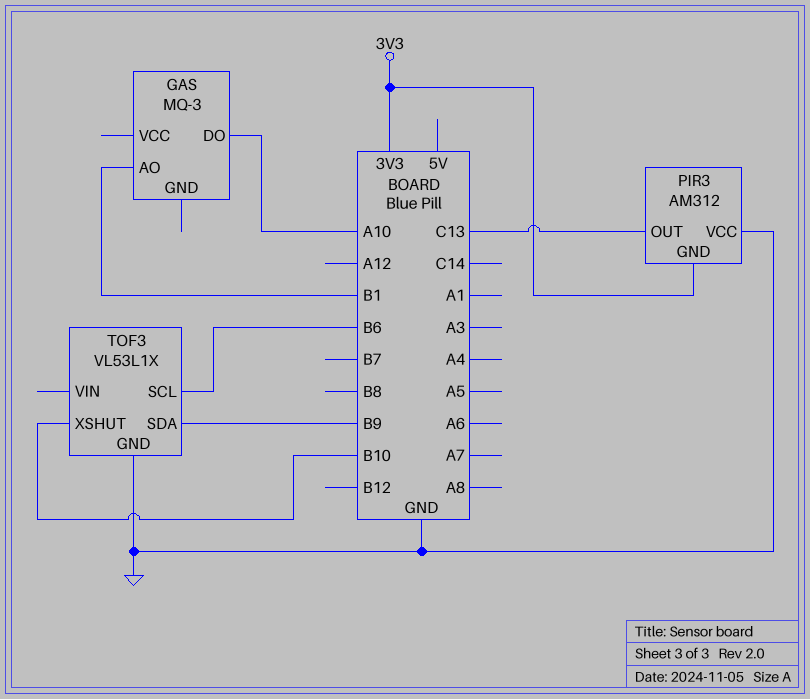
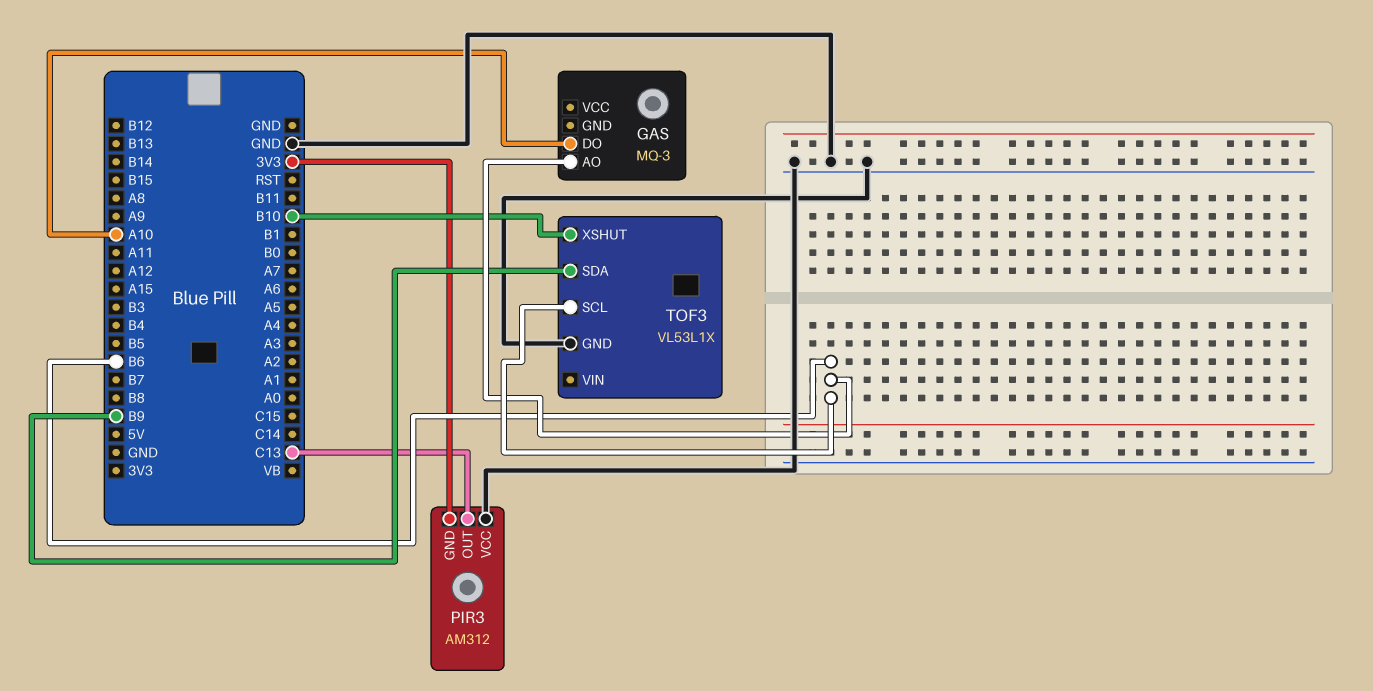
GAS pin AO: B1 -> B6

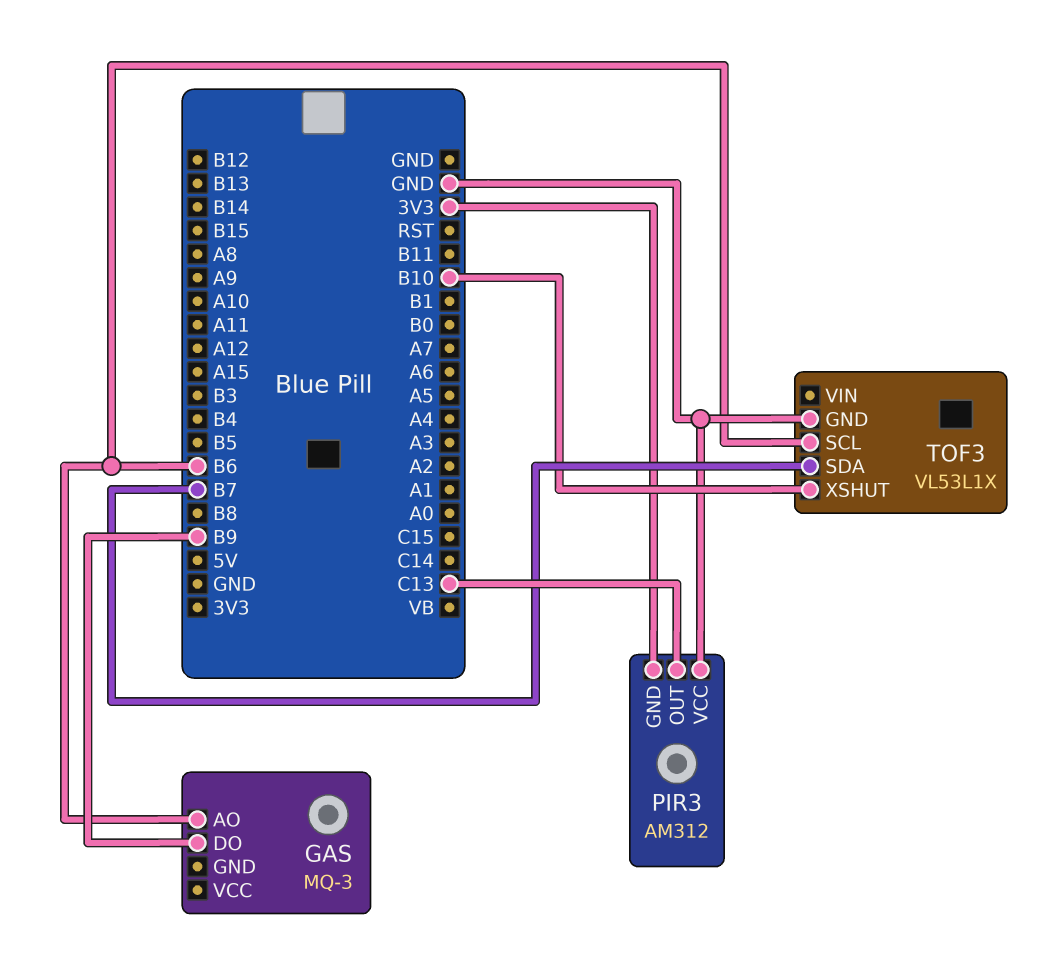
GAS pin DO: A10 -> B9
TOF3 pin SDA: B9 -> B7

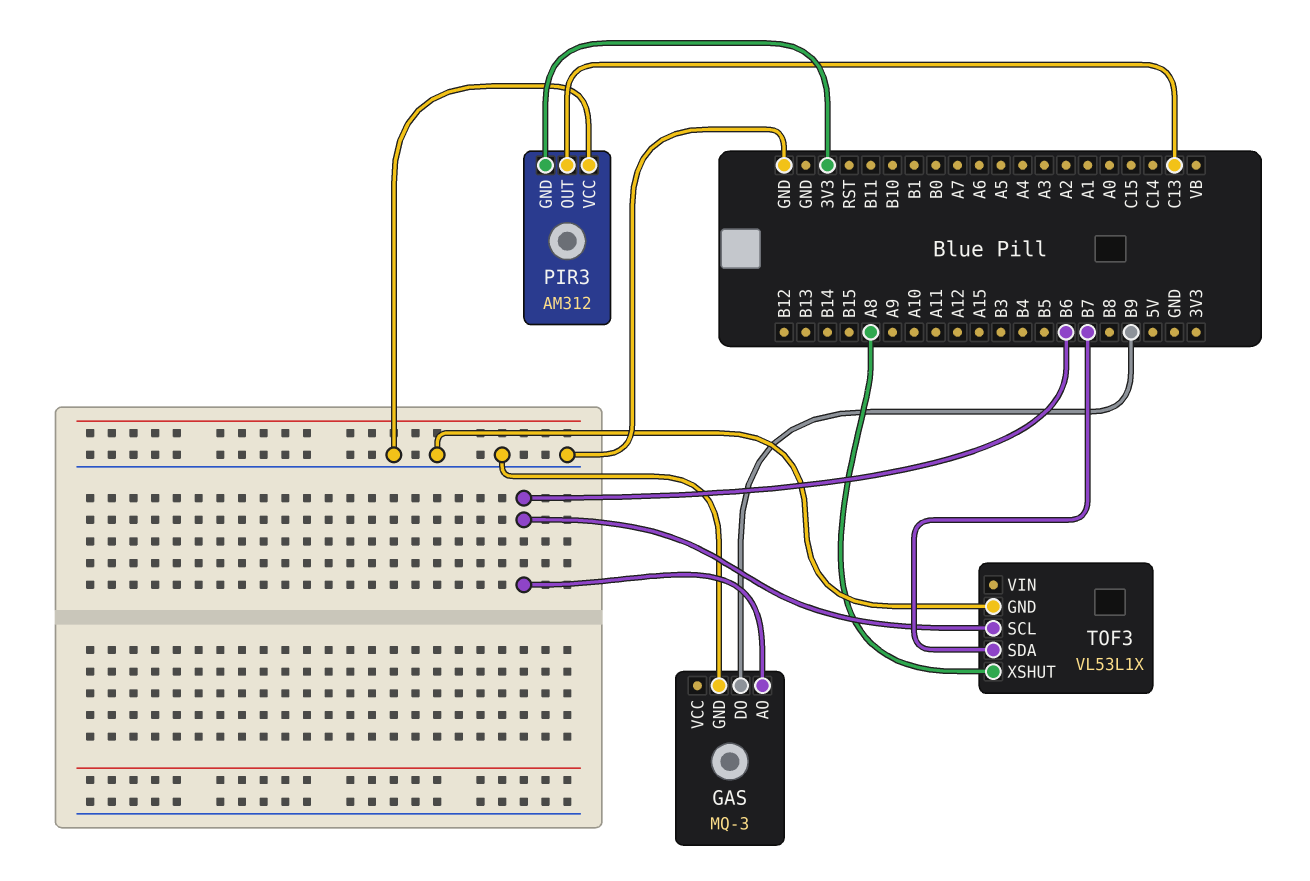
GAS pin GND: none -> GND
TOF3 pin XSHUT: B10 -> A8

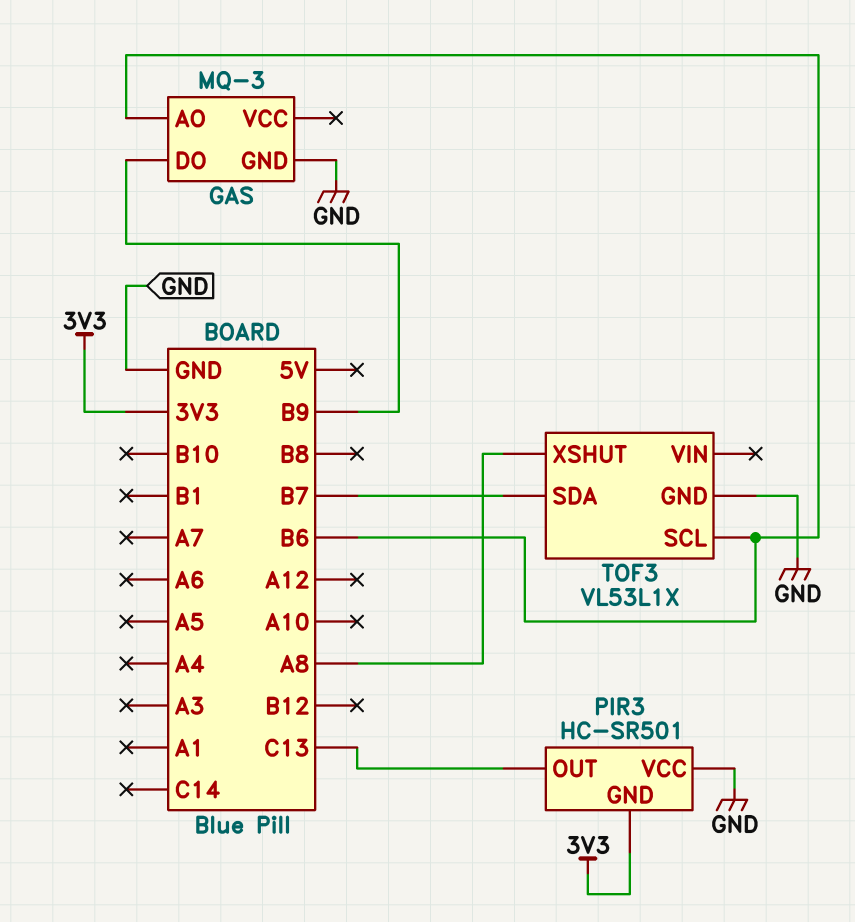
PIR3: AM312 -> HC-SR501

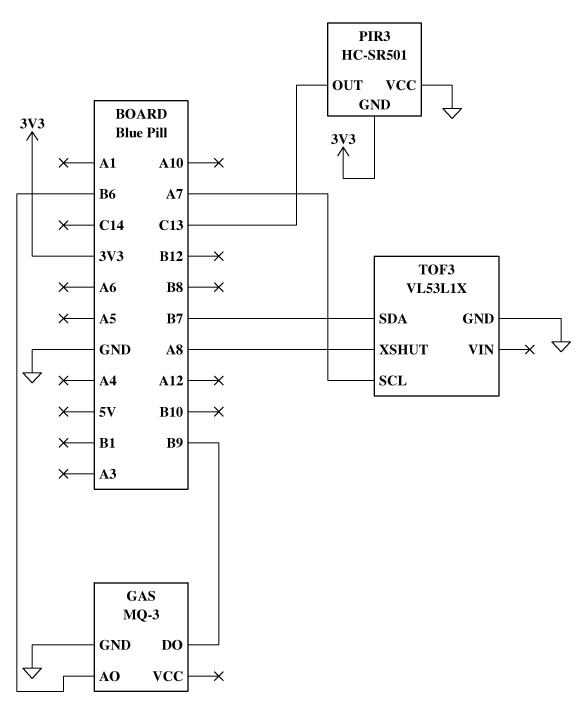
TOF3 pin SCL: B6 -> A7

